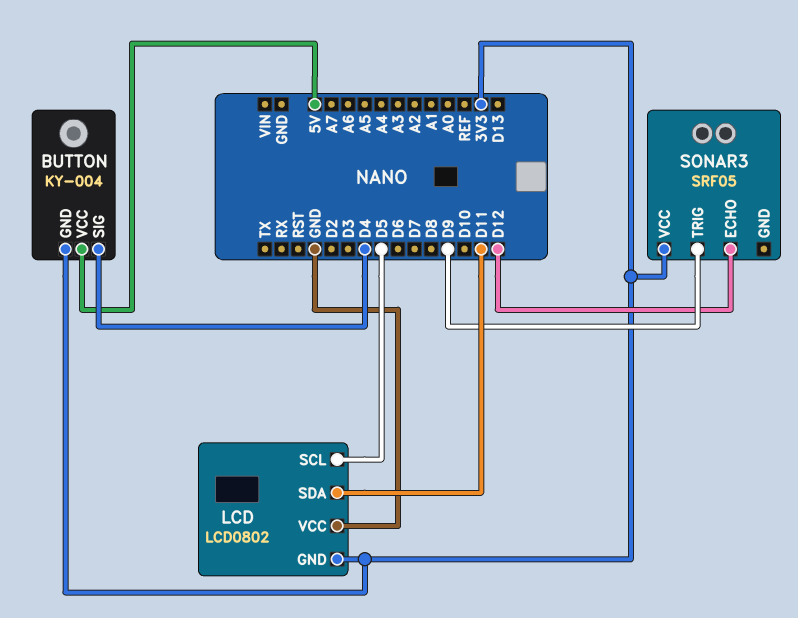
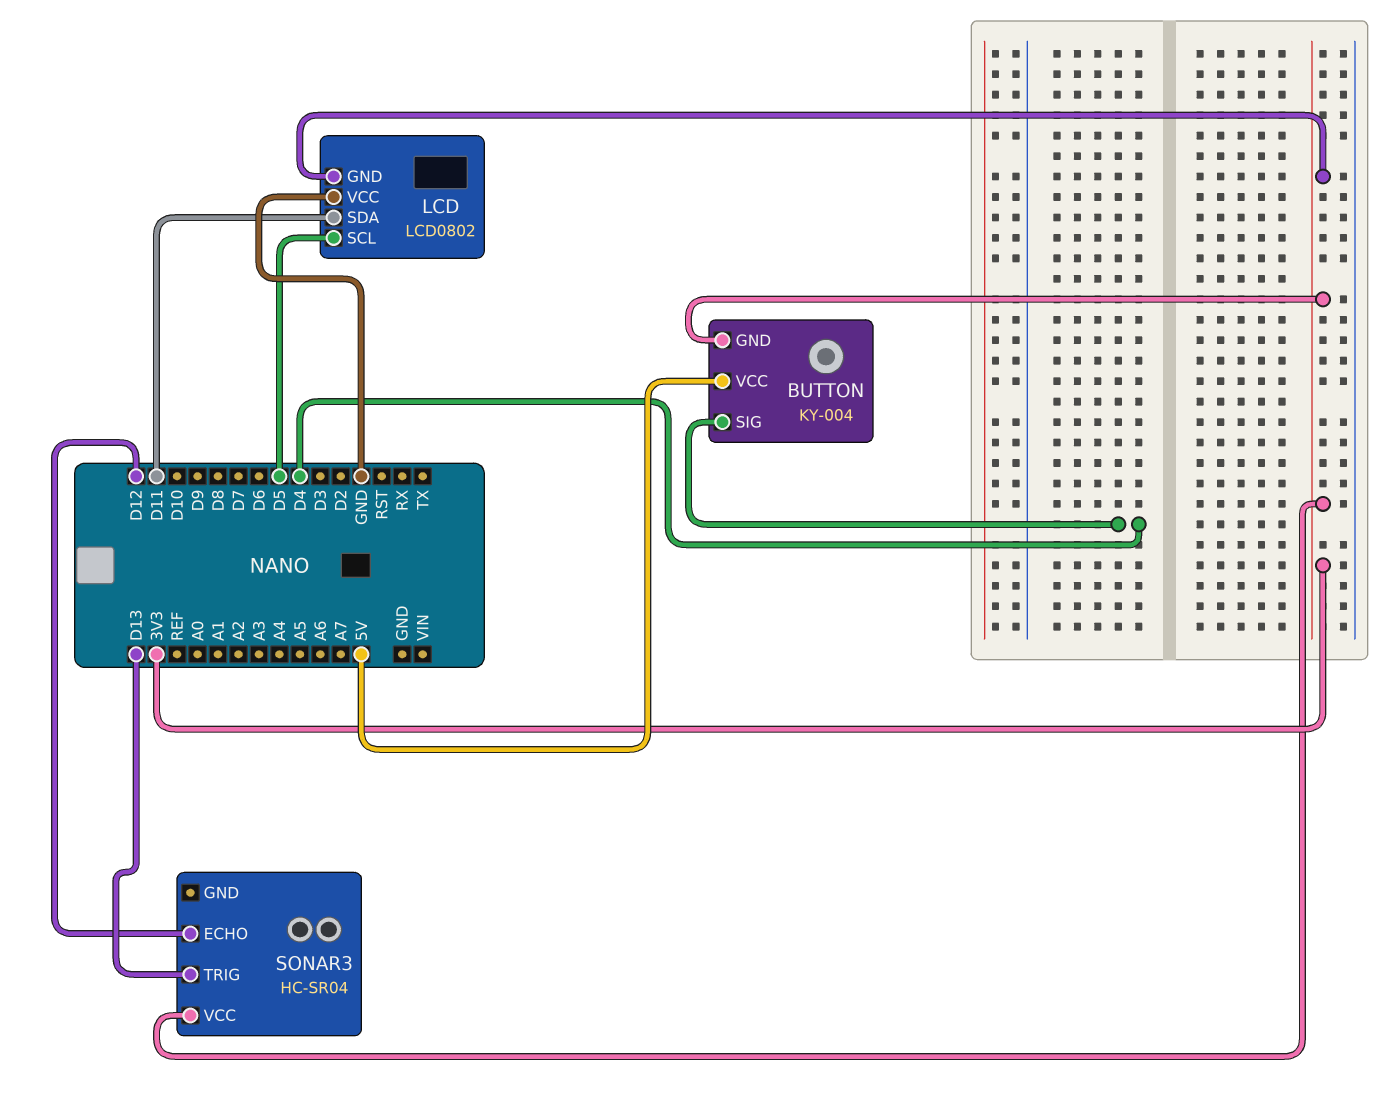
SONAR3: SRF05 -> HC-SR04
SONAR3 pin TRIG: D9 -> D13

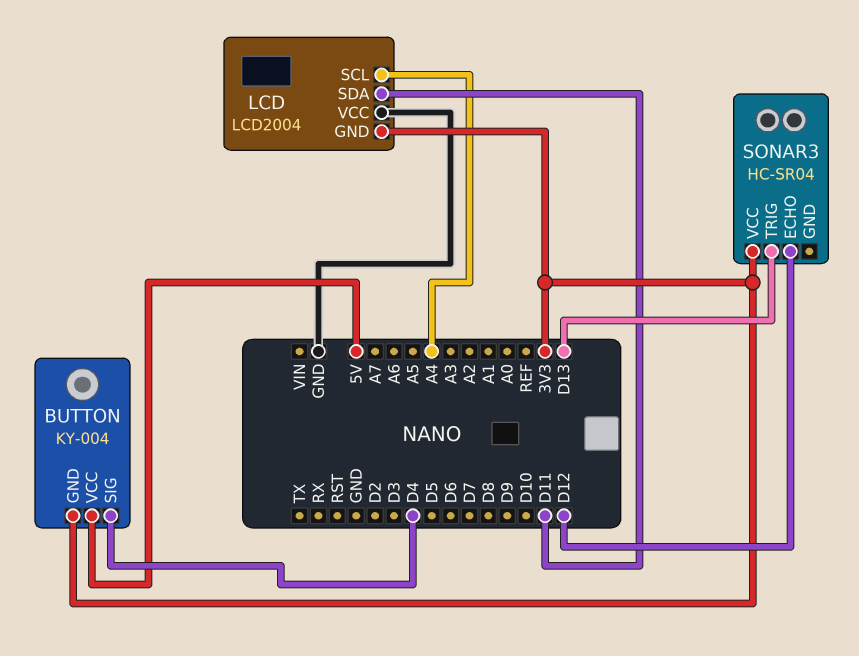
LCD: LCD0802 -> LCD2004
LCD pin SCL: D5 -> A4

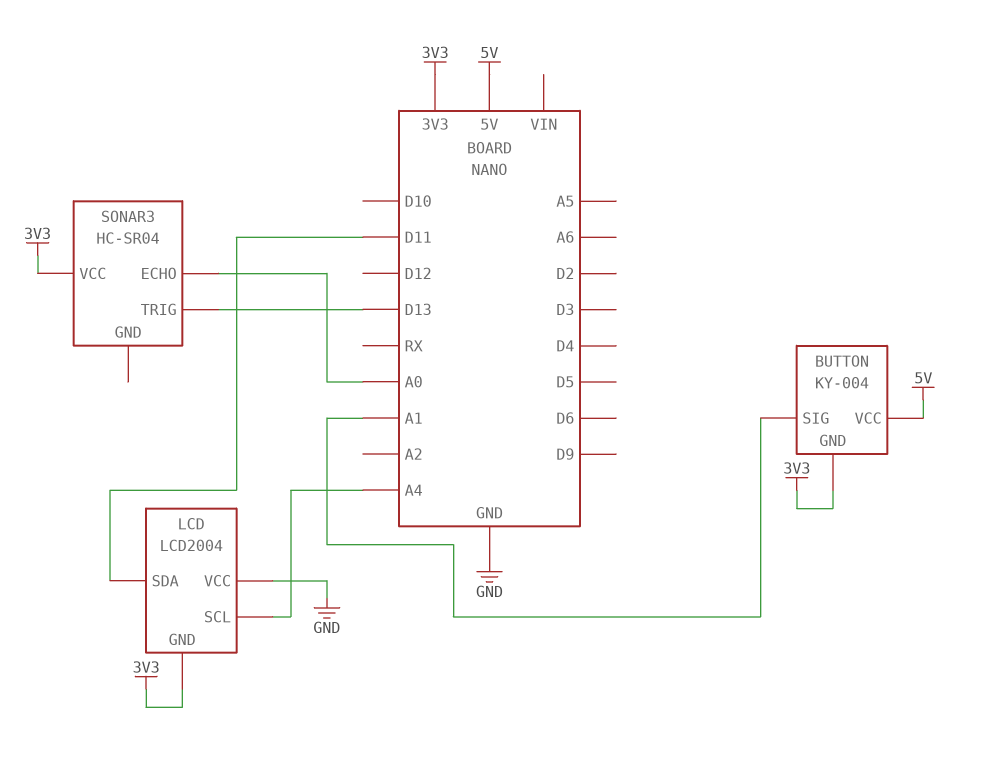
BUTTON pin SIG: D4 -> A1
SONAR3 pin ECHO: D12 -> A0

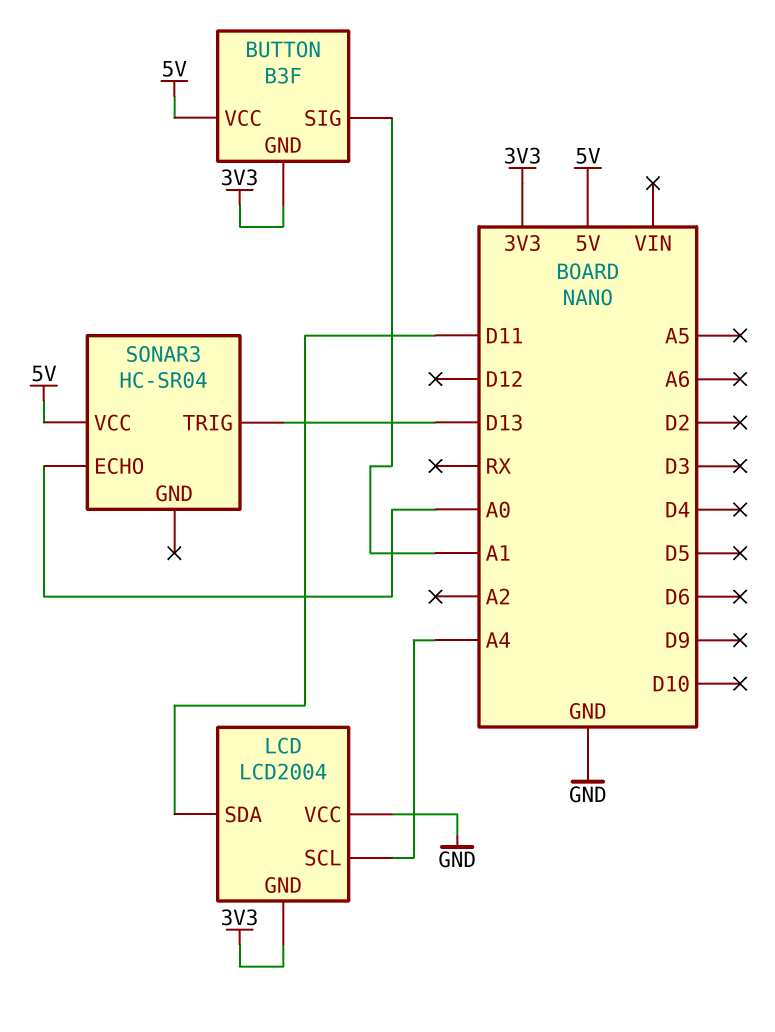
BUTTON: KY-004 -> B3F
SONAR3 pin VCC: 3V3 -> 5V

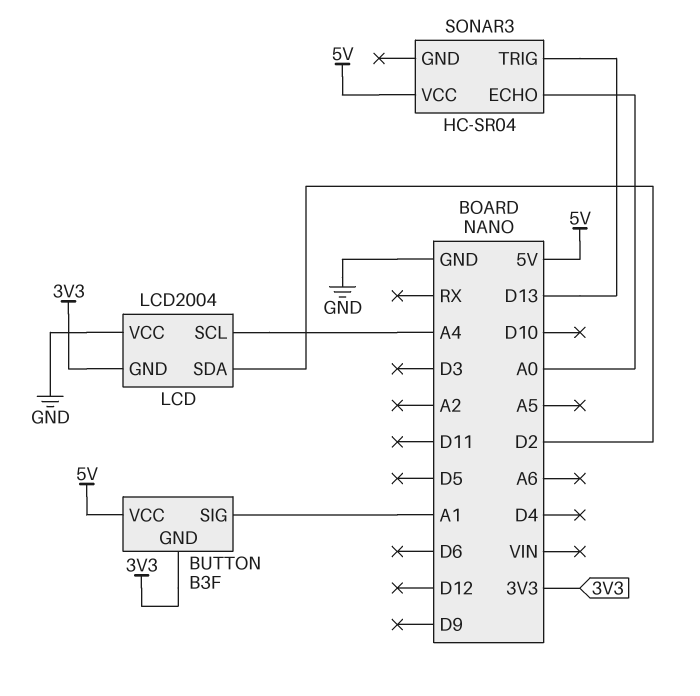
LCD pin SDA: D11 -> D2

